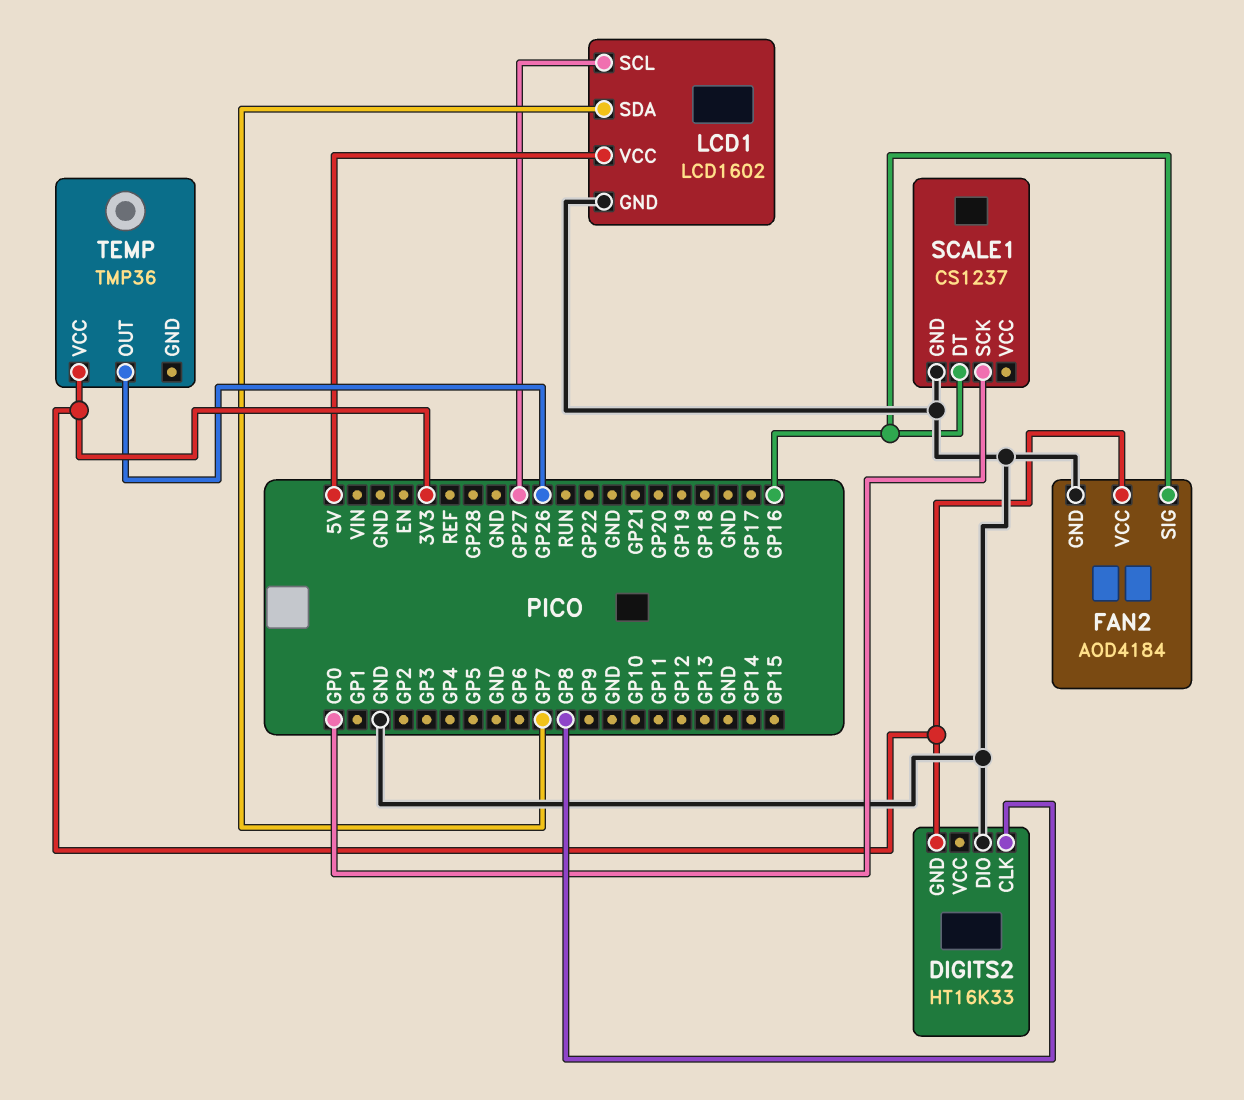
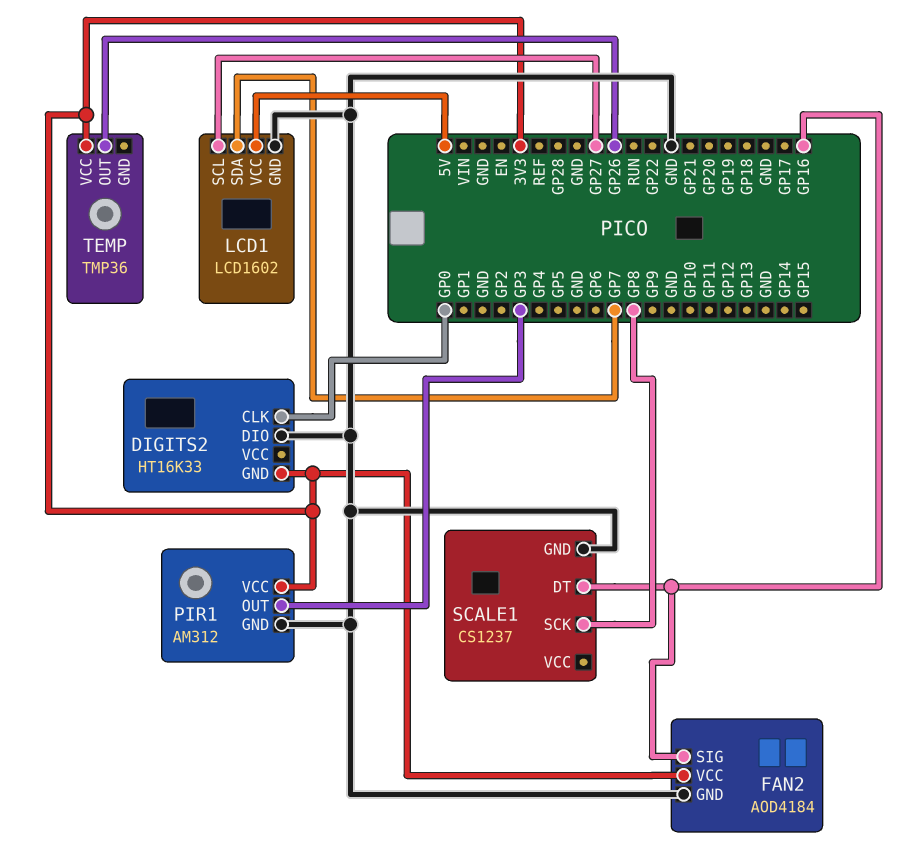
DIGITS2 pin CLK: GP8 -> GP0
PIR1: none -> AM312
PIR1 pin GND: none -> GND
PIR1 pin OUT: none -> GP3
PIR1 pin VCC: none -> 3V3
SCALE1 pin SCK: GP0 -> GP8

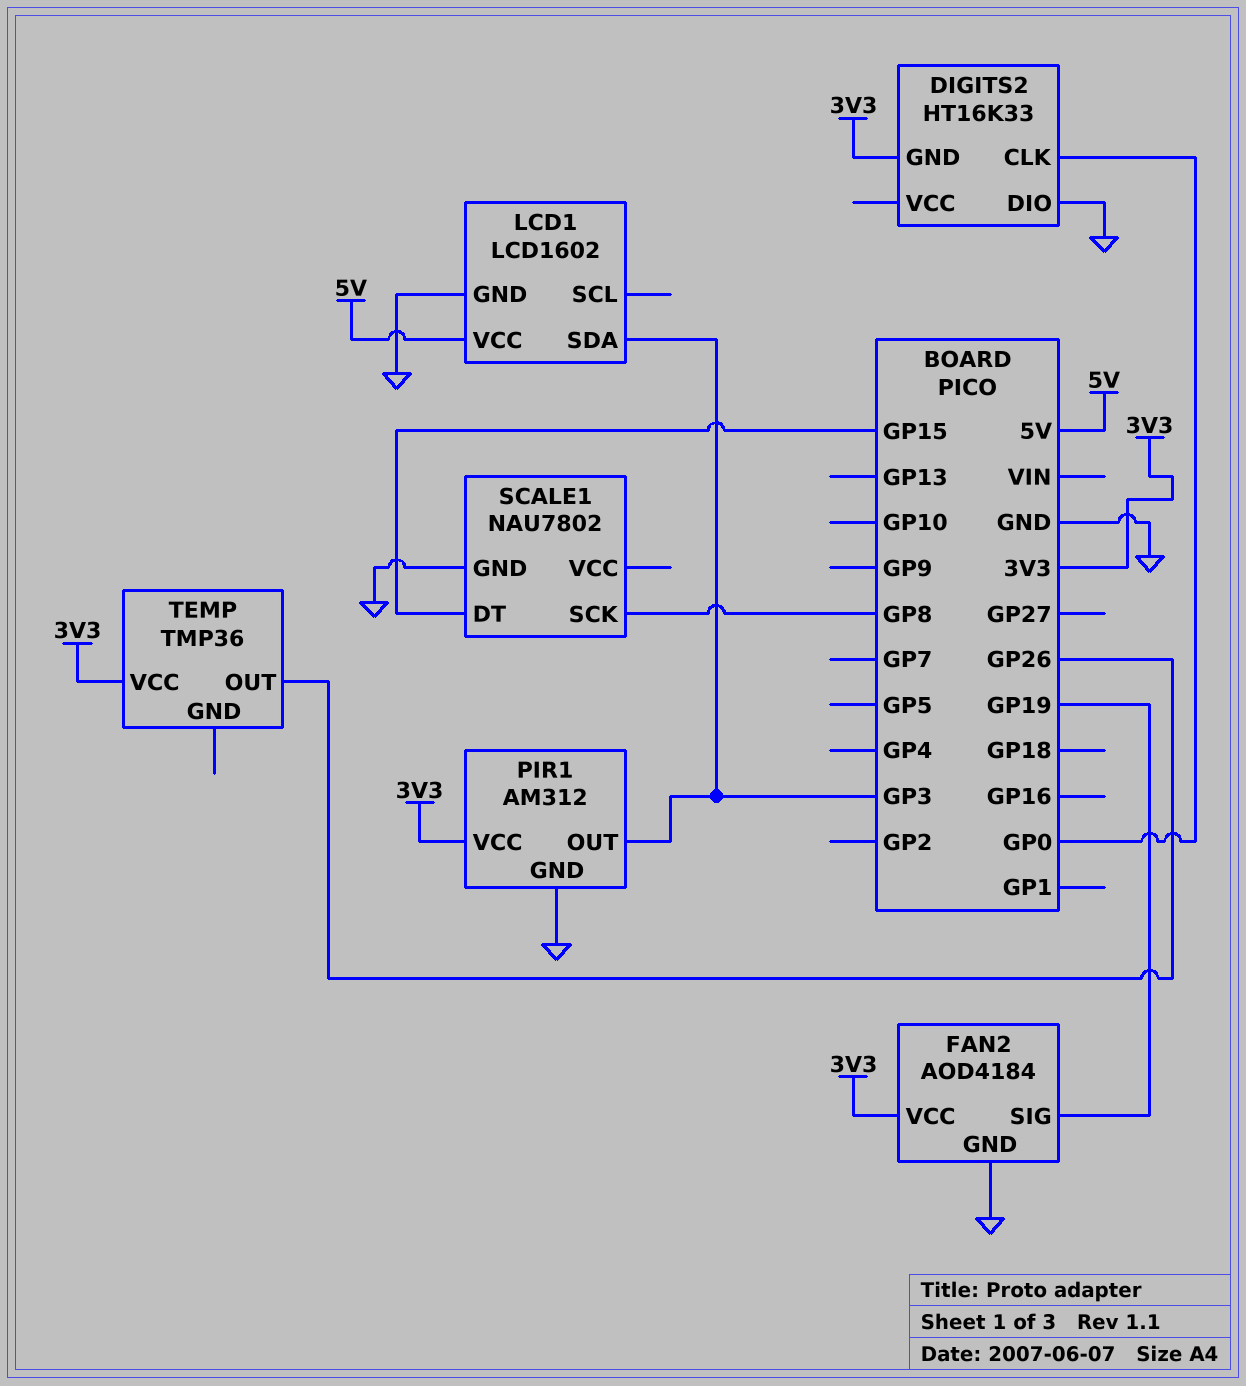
FAN2 pin SIG: GP16 -> GP19
LCD1 pin SCL: GP27 -> none
LCD1 pin SDA: GP7 -> GP3
SCALE1: CS1237 -> NAU7802
SCALE1 pin DT: GP16 -> GP15

